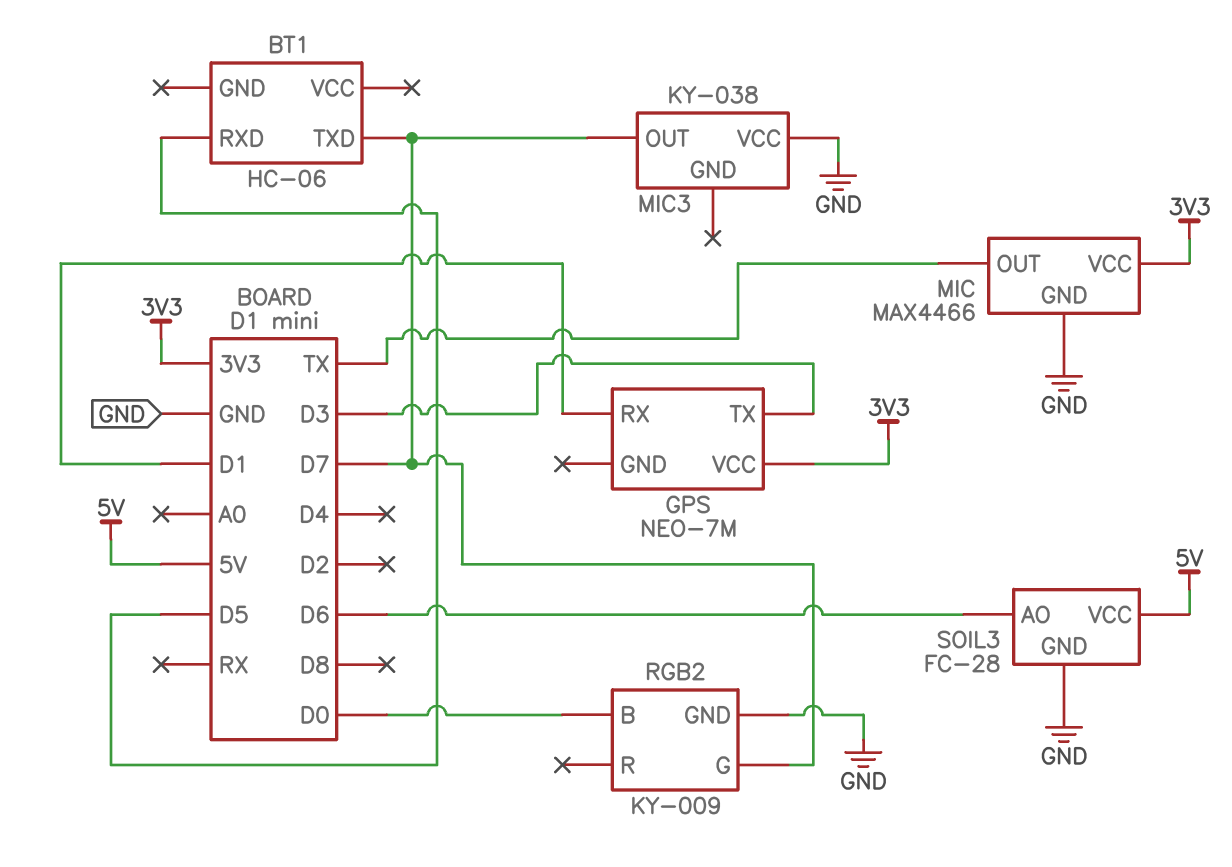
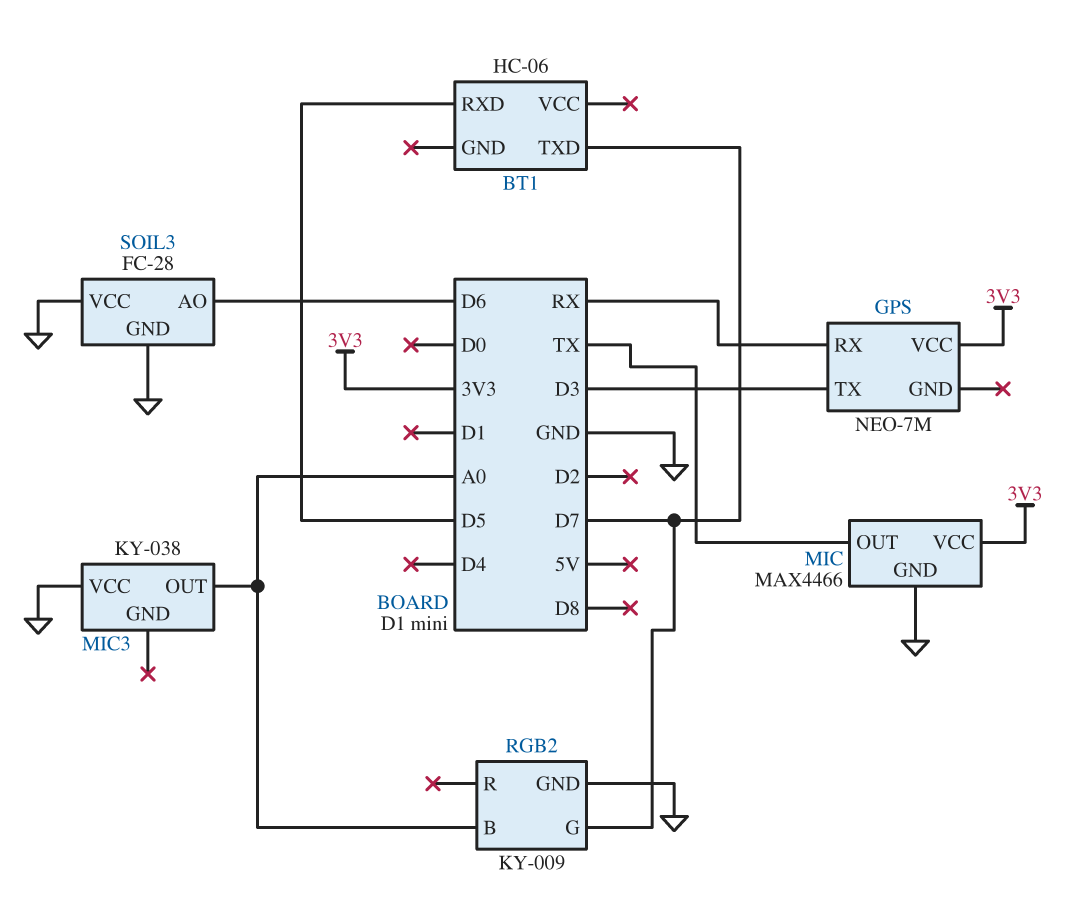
GPS pin RX: D1 -> RX
MIC3 pin OUT: D7 -> A0
RGB2 pin B: D0 -> A0
SOIL3 pin VCC: 5V -> GND

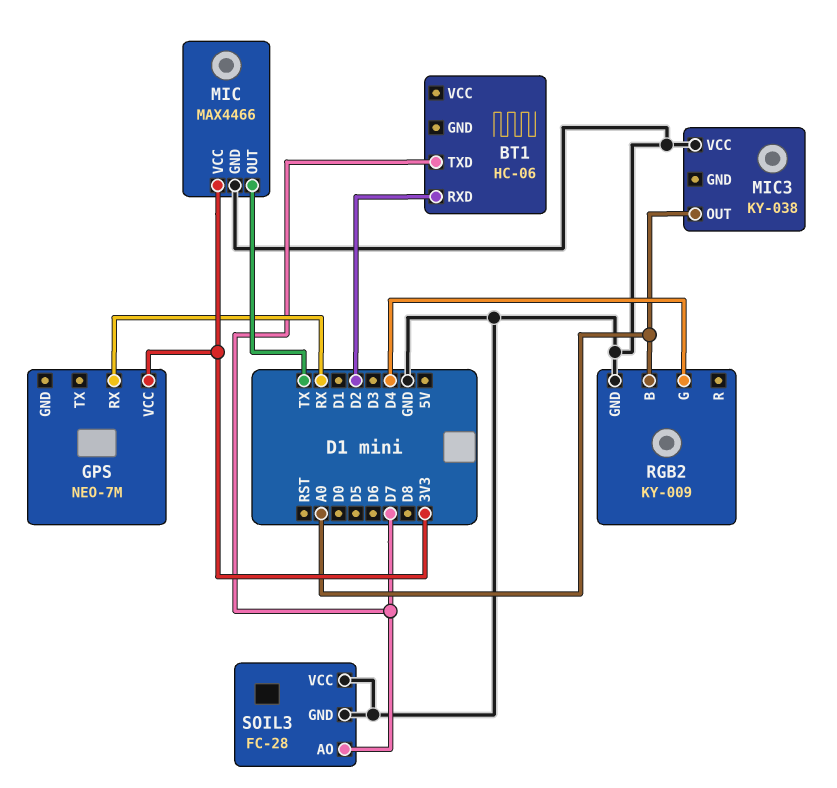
BT1 pin RXD: D5 -> D2
GPS pin TX: D3 -> none
RGB2 pin G: D7 -> D4
SOIL3 pin AO: D6 -> D7

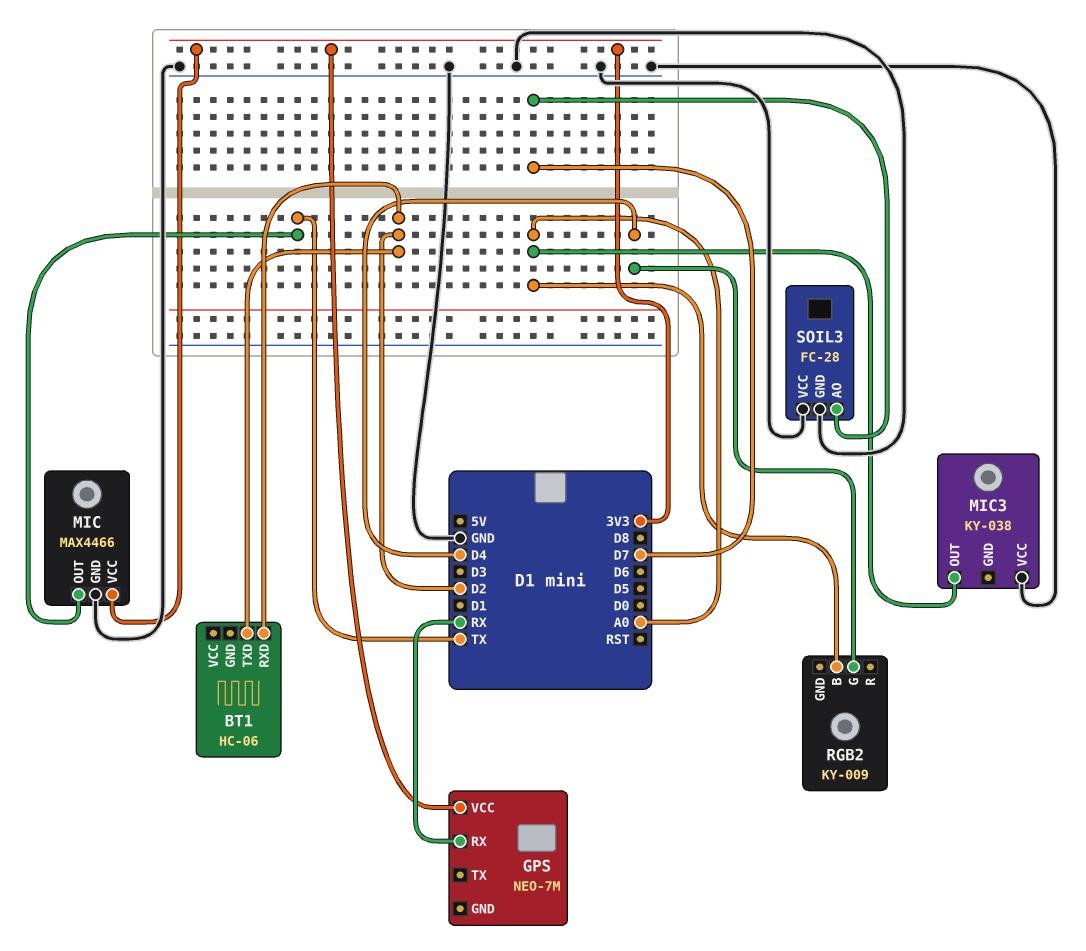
BT1 pin TXD: D7 -> D2
RGB2 pin GND: GND -> none

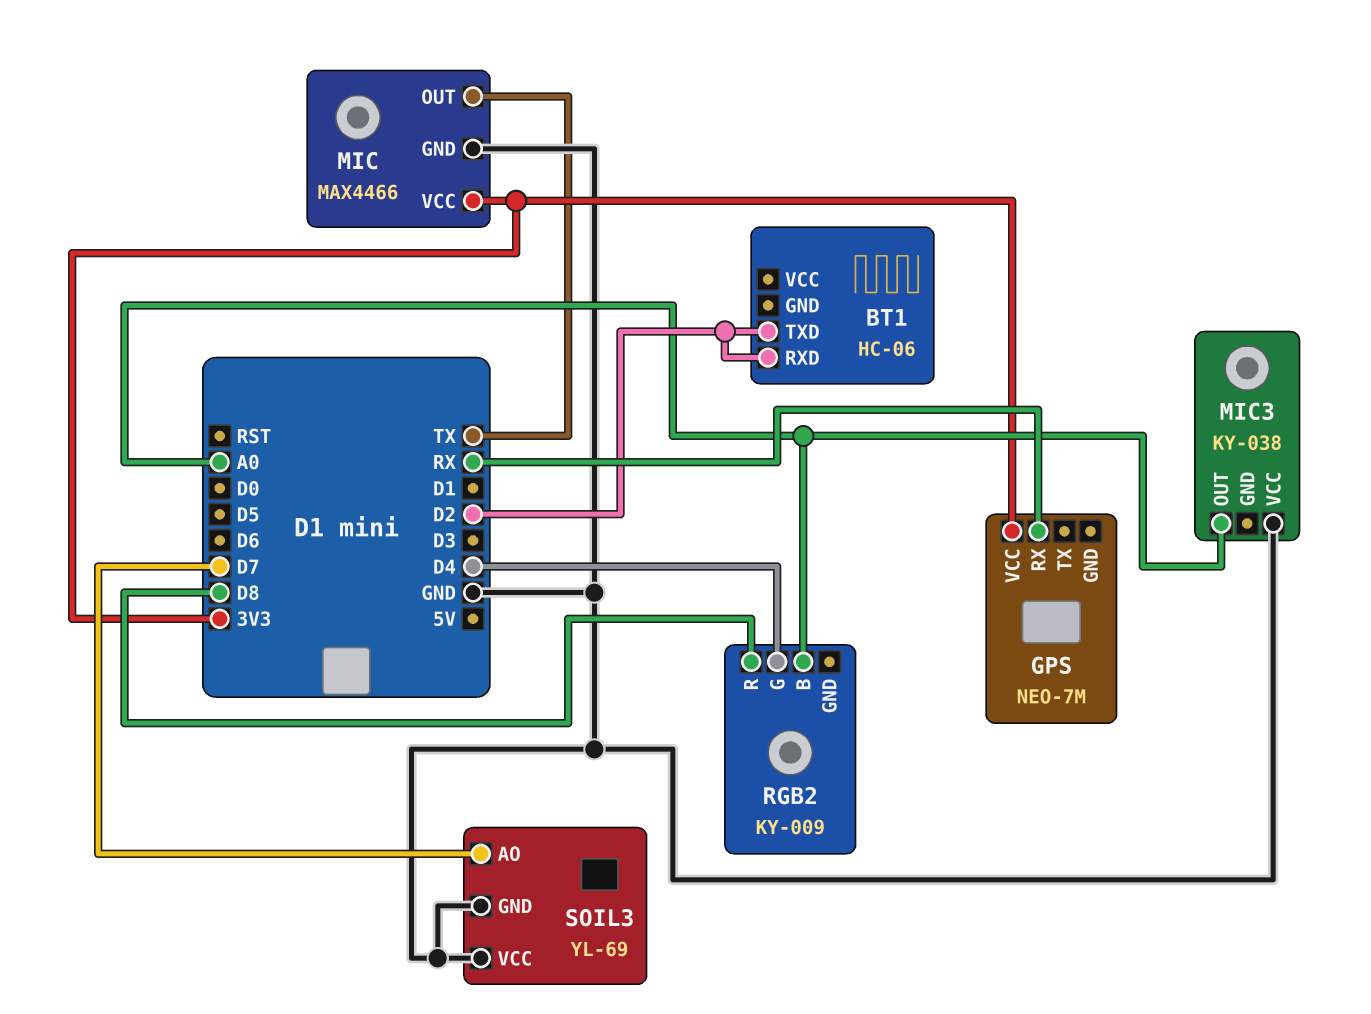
RGB2 pin R: none -> D8
SOIL3: FC-28 -> YL-69

